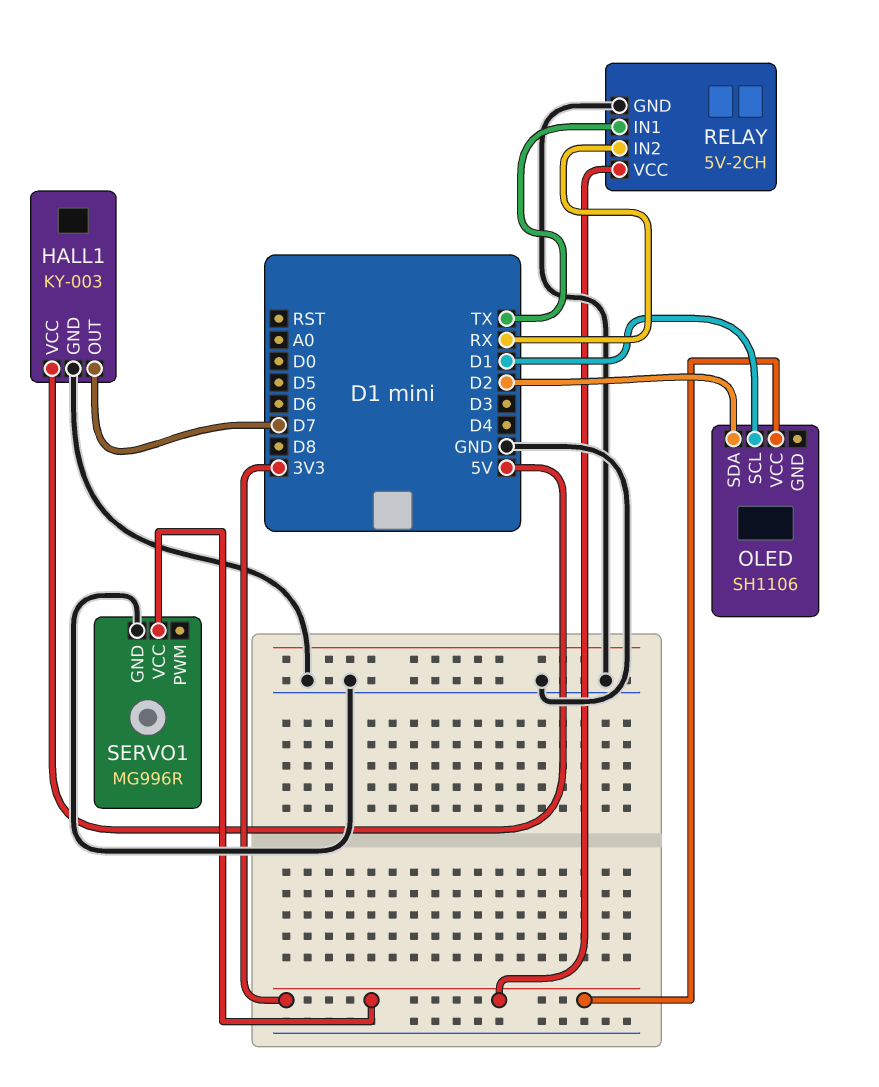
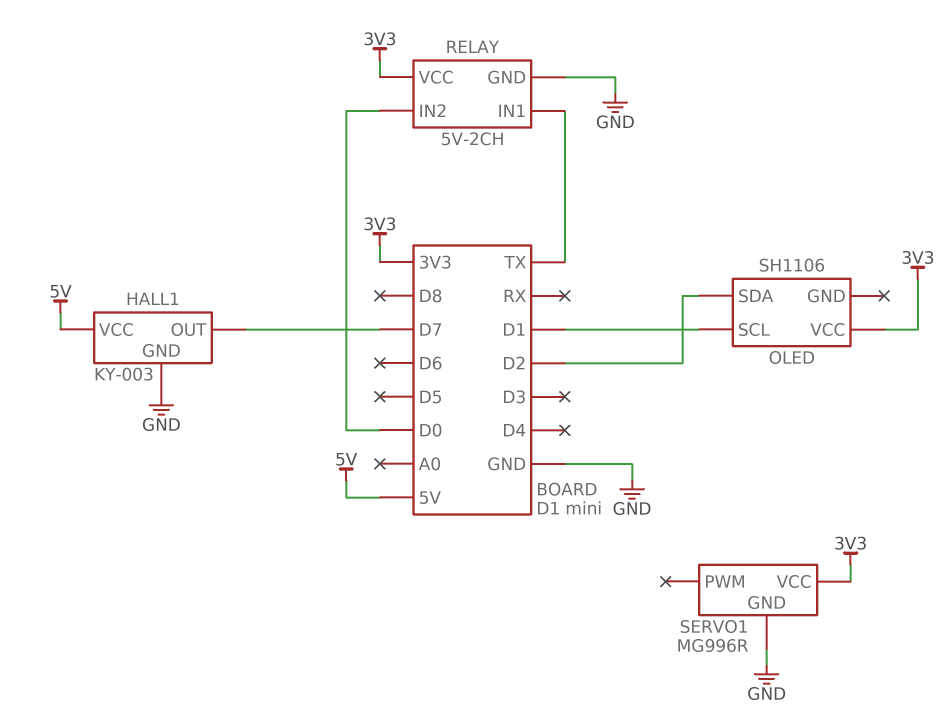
RELAY pin IN2: RX -> D0

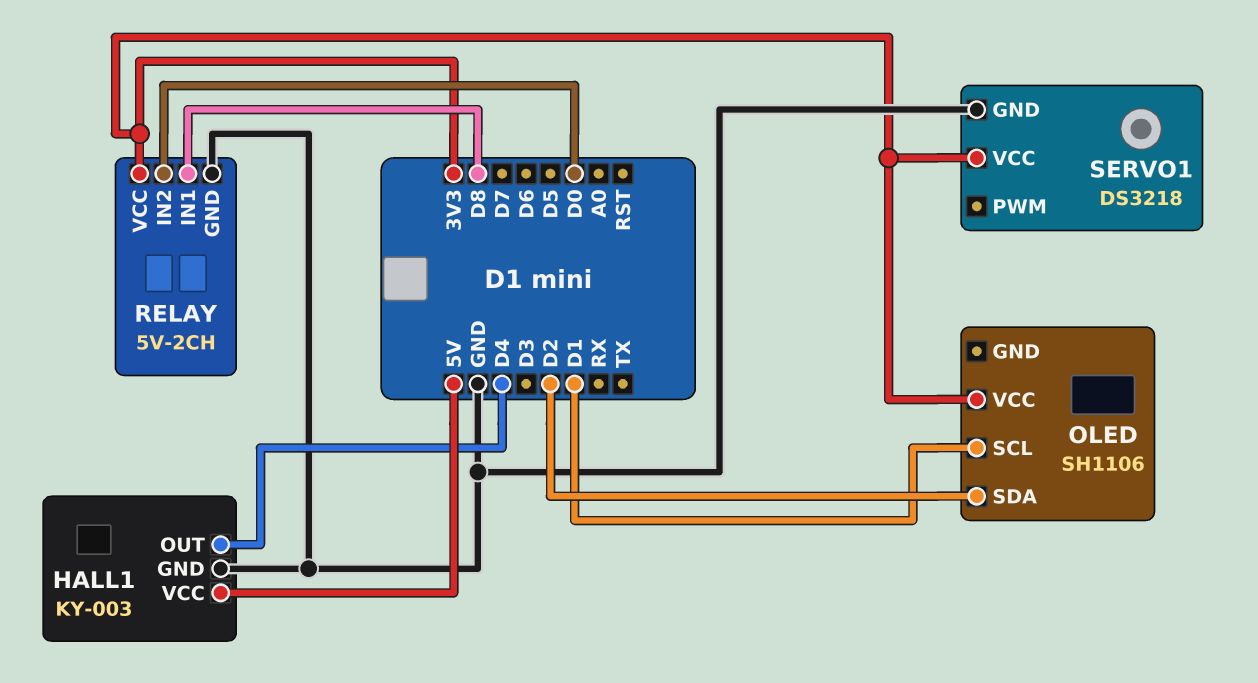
HALL1 pin OUT: D7 -> D4
RELAY pin IN1: TX -> D8
SERVO1: MG996R -> DS3218

